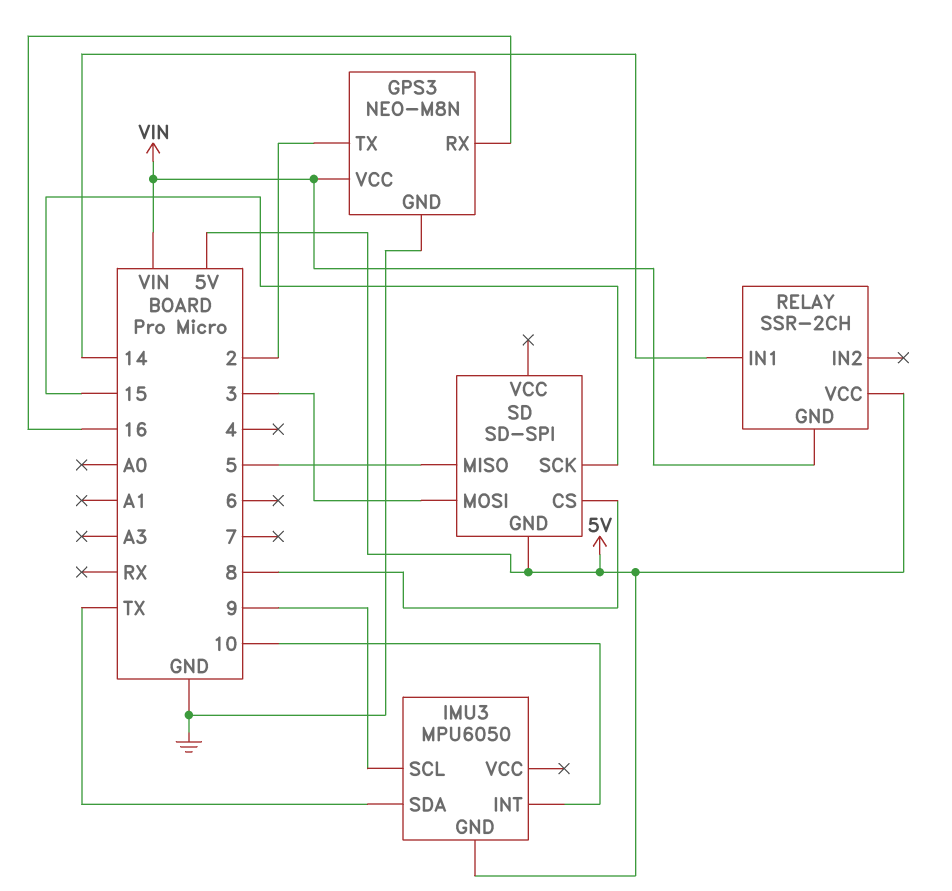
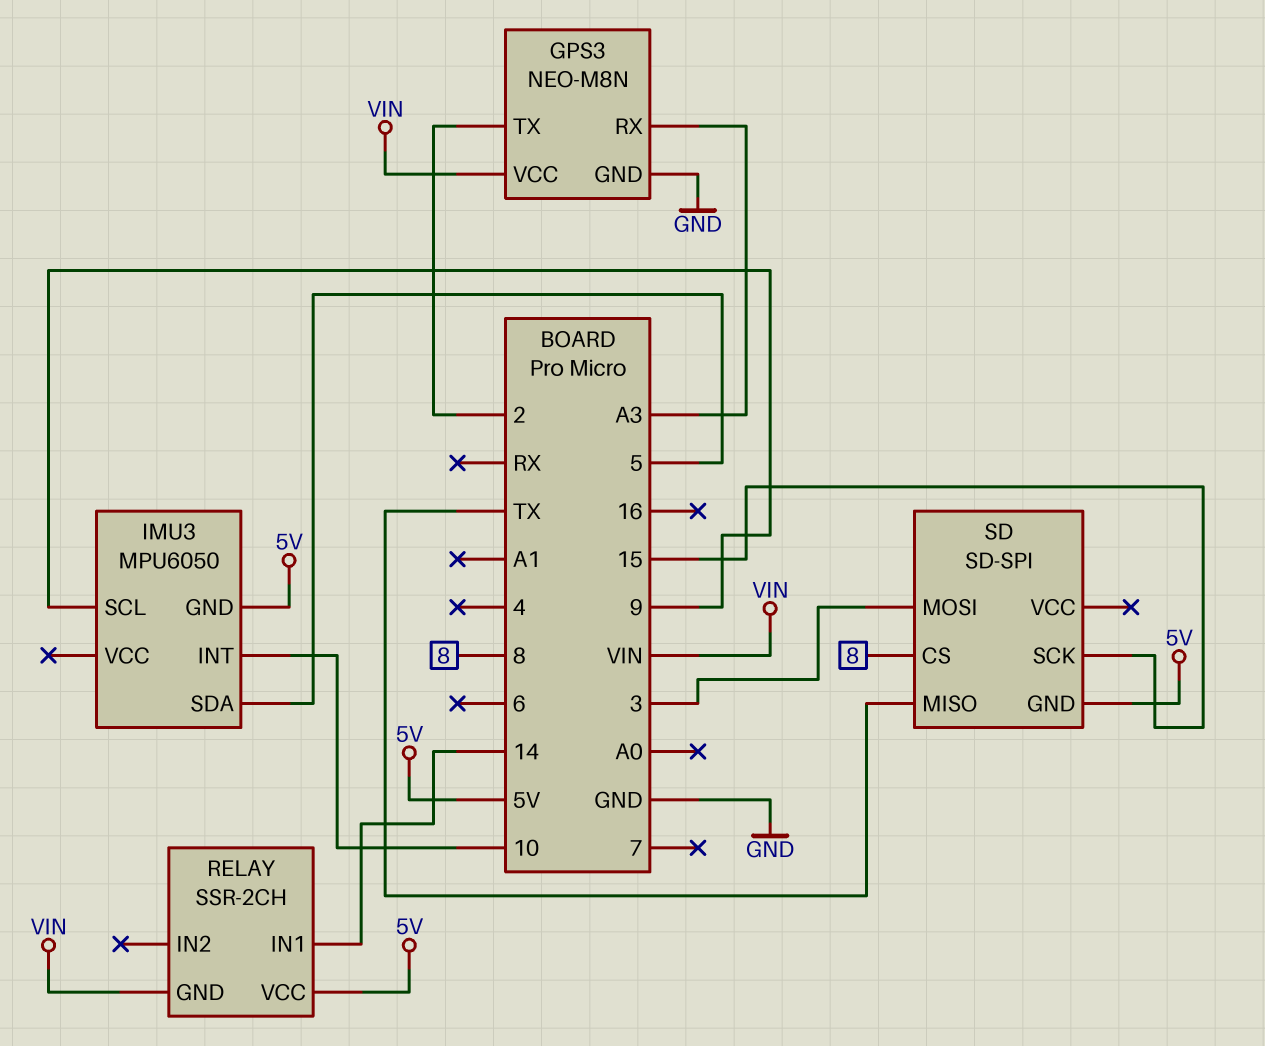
GPS3 pin RX: 16 -> A3
IMU3 pin SDA: TX -> 5
SD pin MISO: 5 -> TX

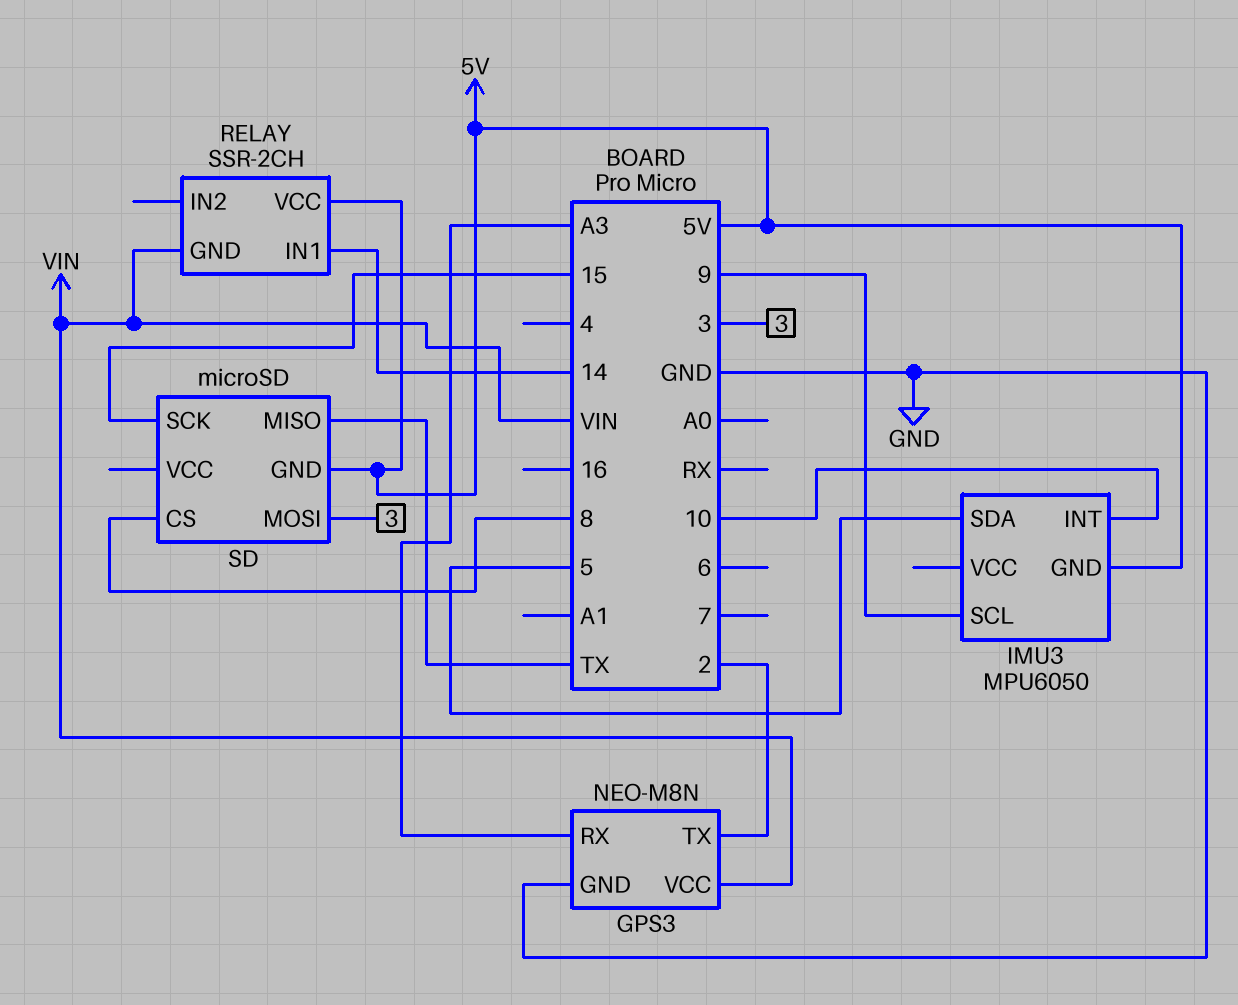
SD: SD-SPI -> microSD

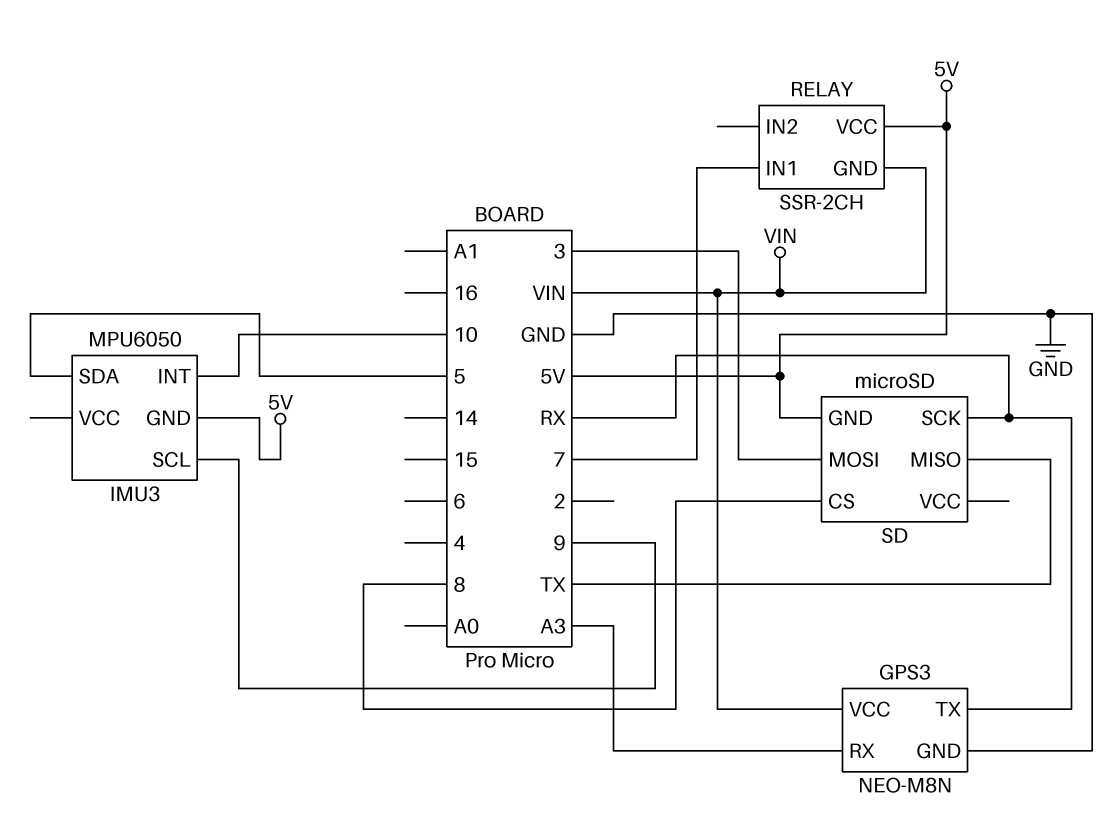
GPS3 pin TX: 2 -> RX
RELAY pin IN1: 14 -> 7
SD pin SCK: 15 -> RX

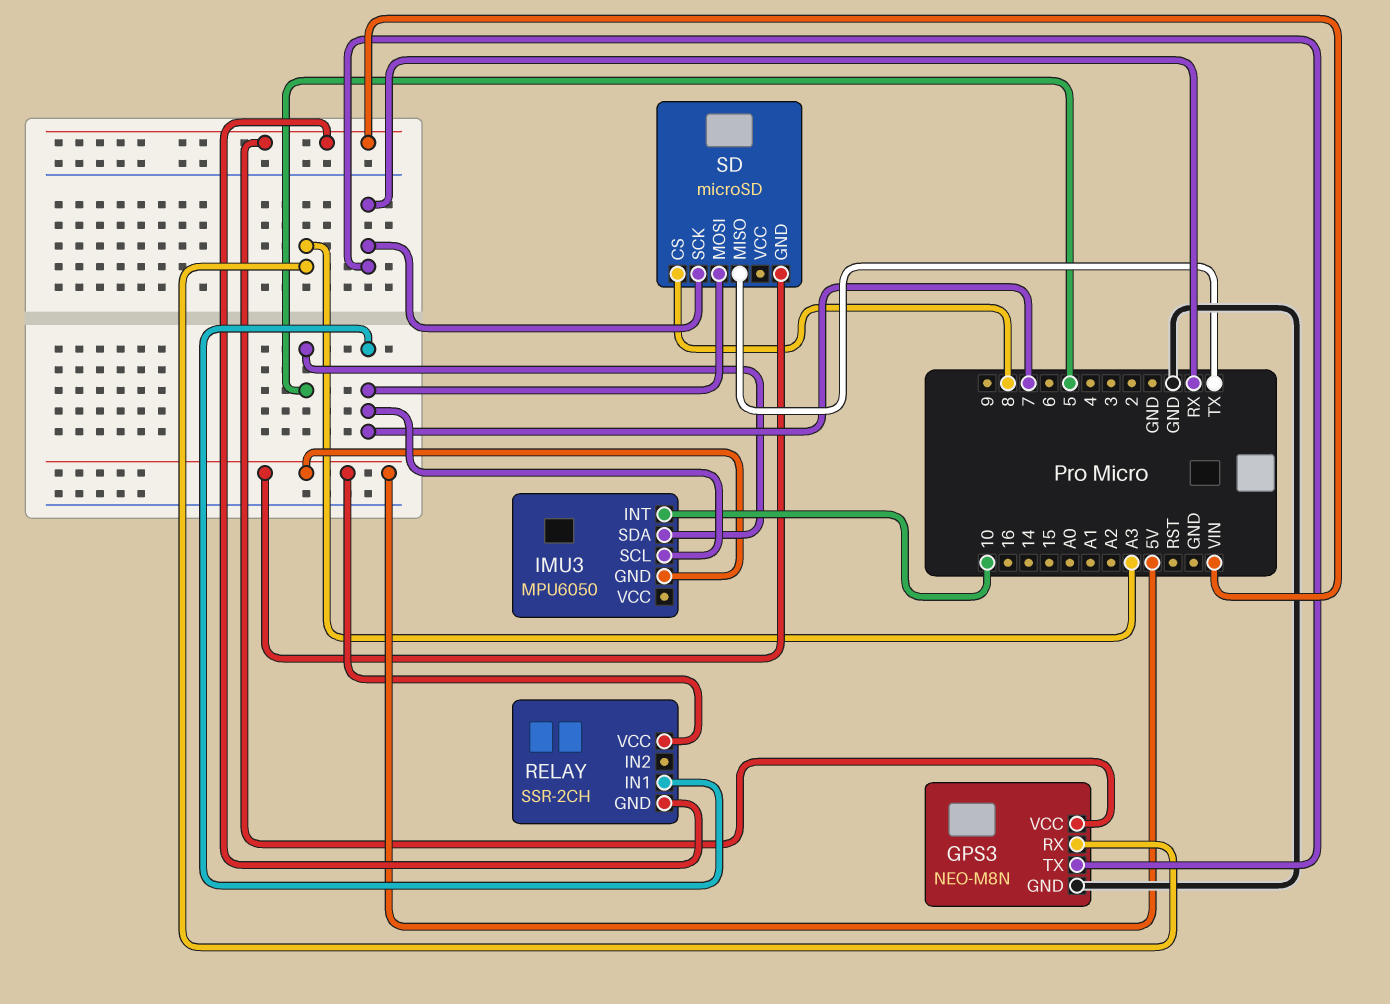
IMU3 pin SCL: 9 -> 7
SD pin MOSI: 3 -> 7

